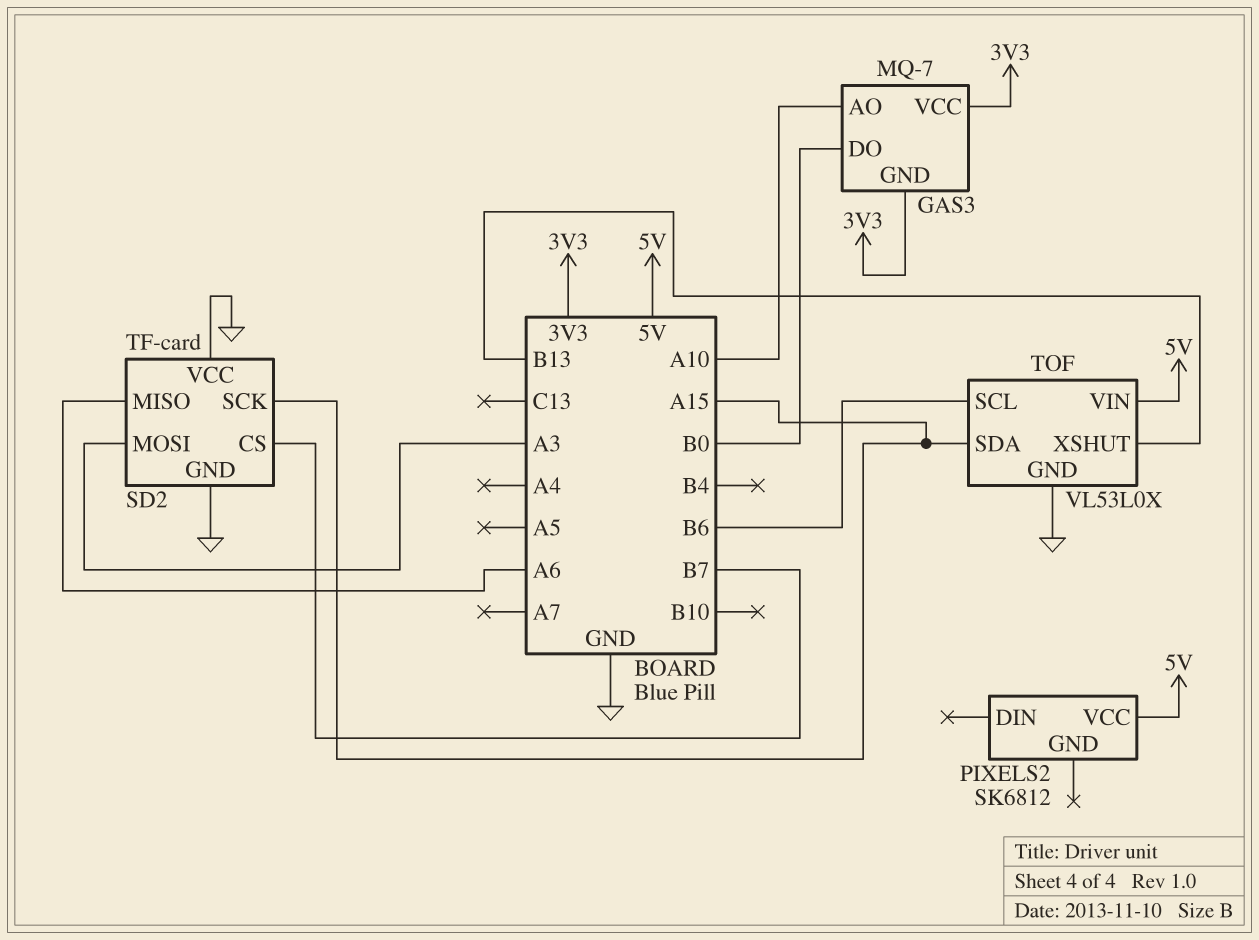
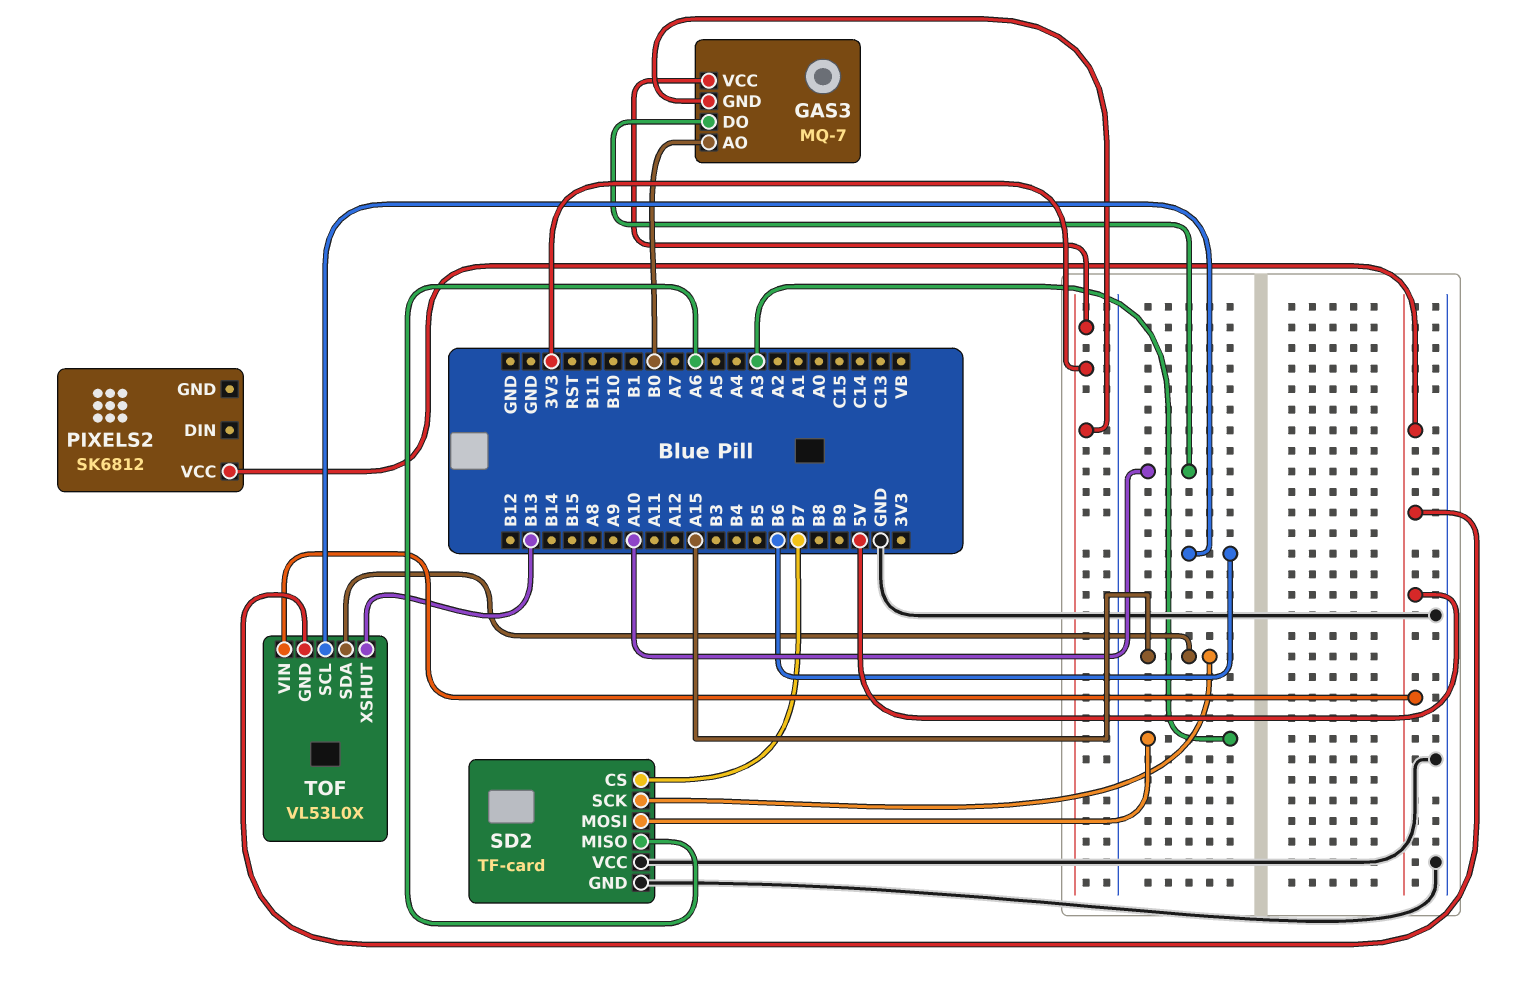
GAS3 pin AO: A10 -> B0
GAS3 pin DO: B0 -> A10
TOF pin GND: GND -> 5V

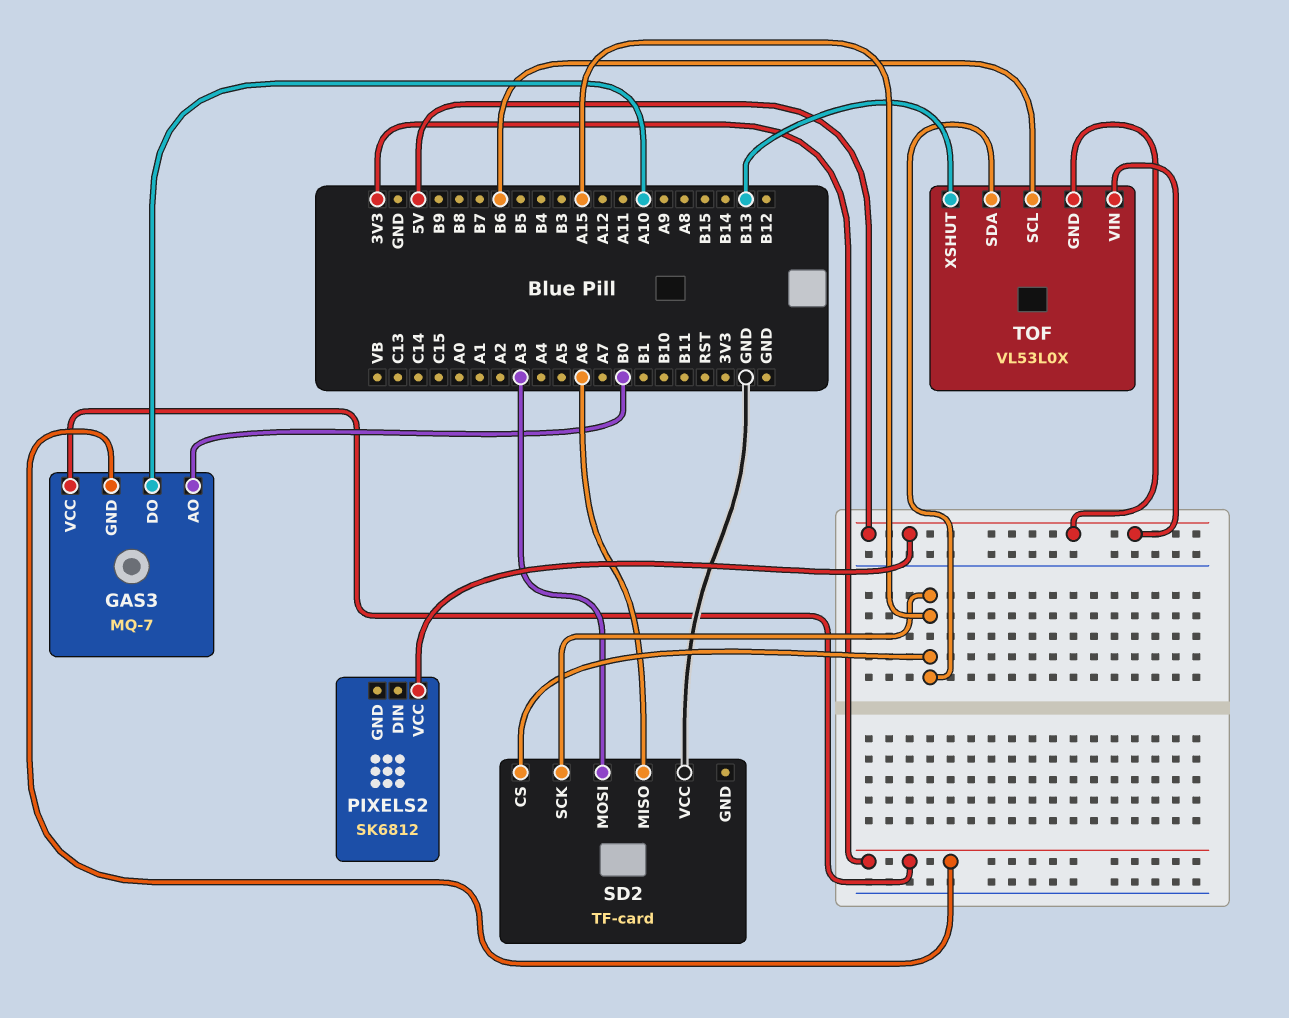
SD2 pin CS: B7 -> A15
SD2 pin GND: GND -> none

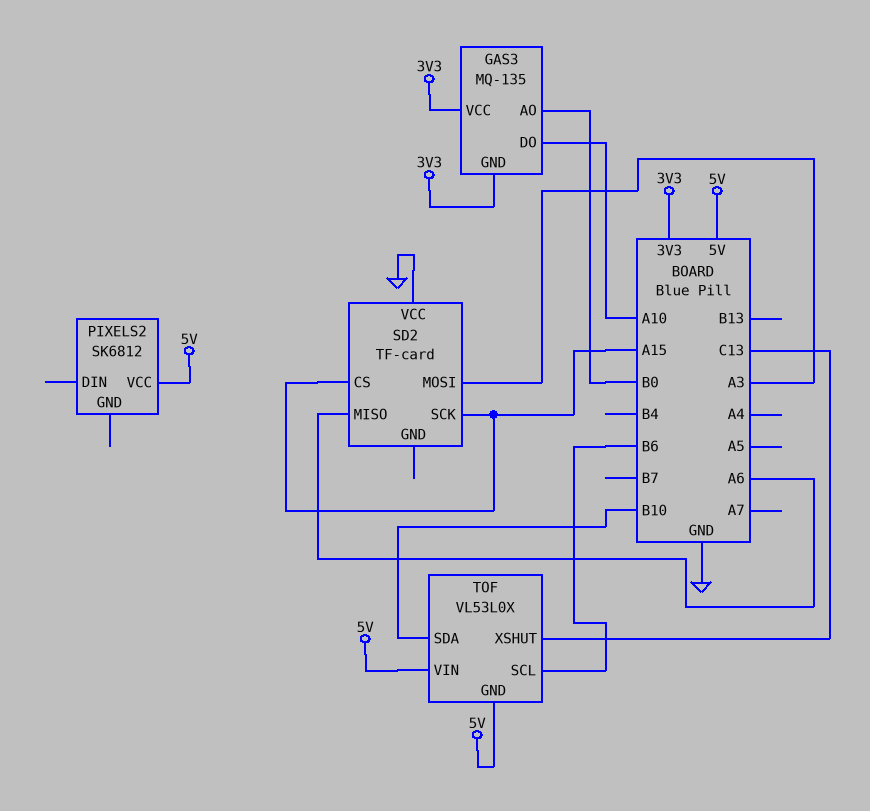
GAS3: MQ-7 -> MQ-135
TOF pin SDA: A15 -> B10
TOF pin XSHUT: B13 -> C13

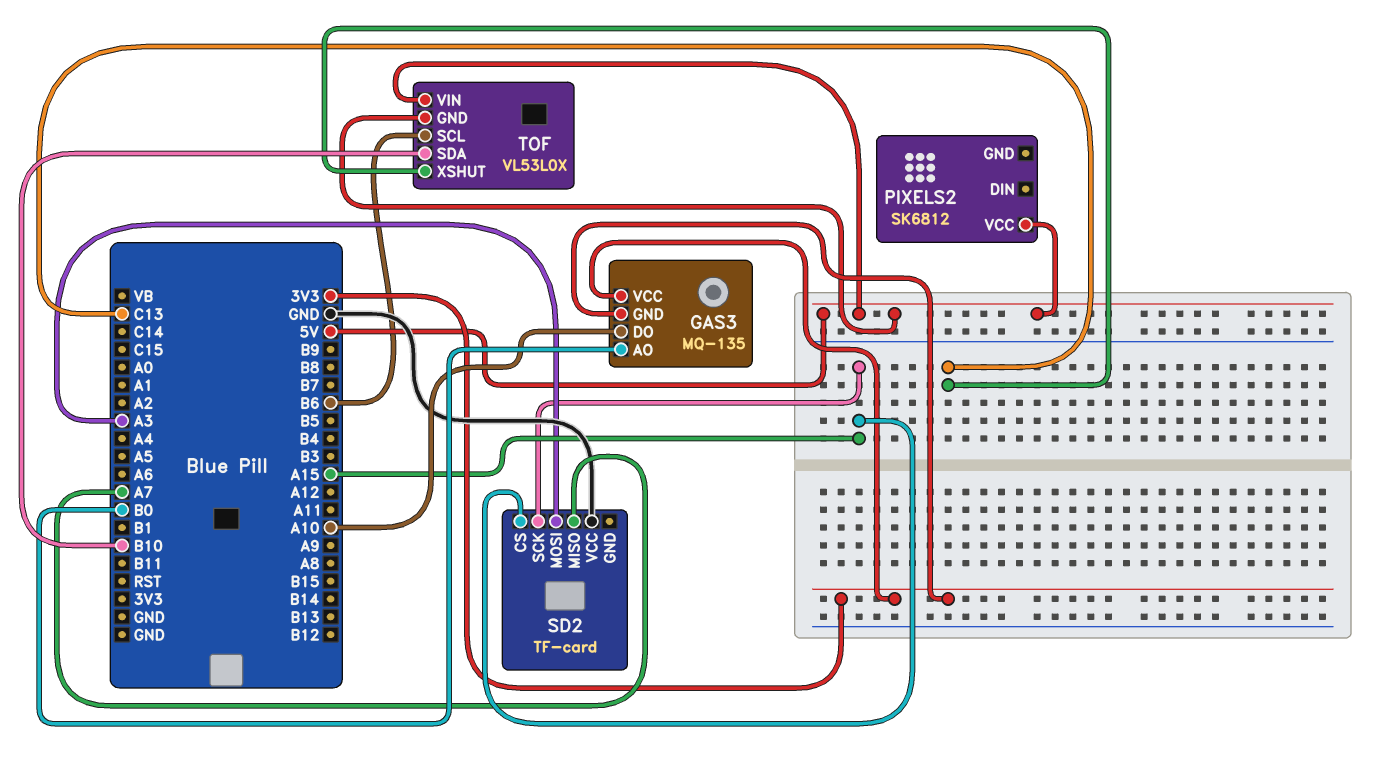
SD2 pin MISO: A6 -> A7

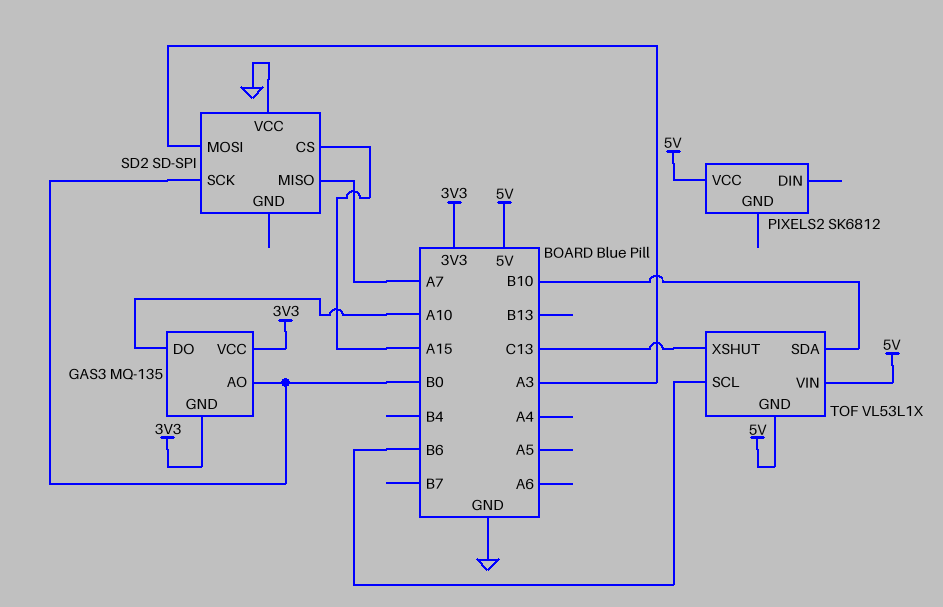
SD2: TF-card -> SD-SPI
SD2 pin SCK: A15 -> B0
TOF: VL53L0X -> VL53L1X

